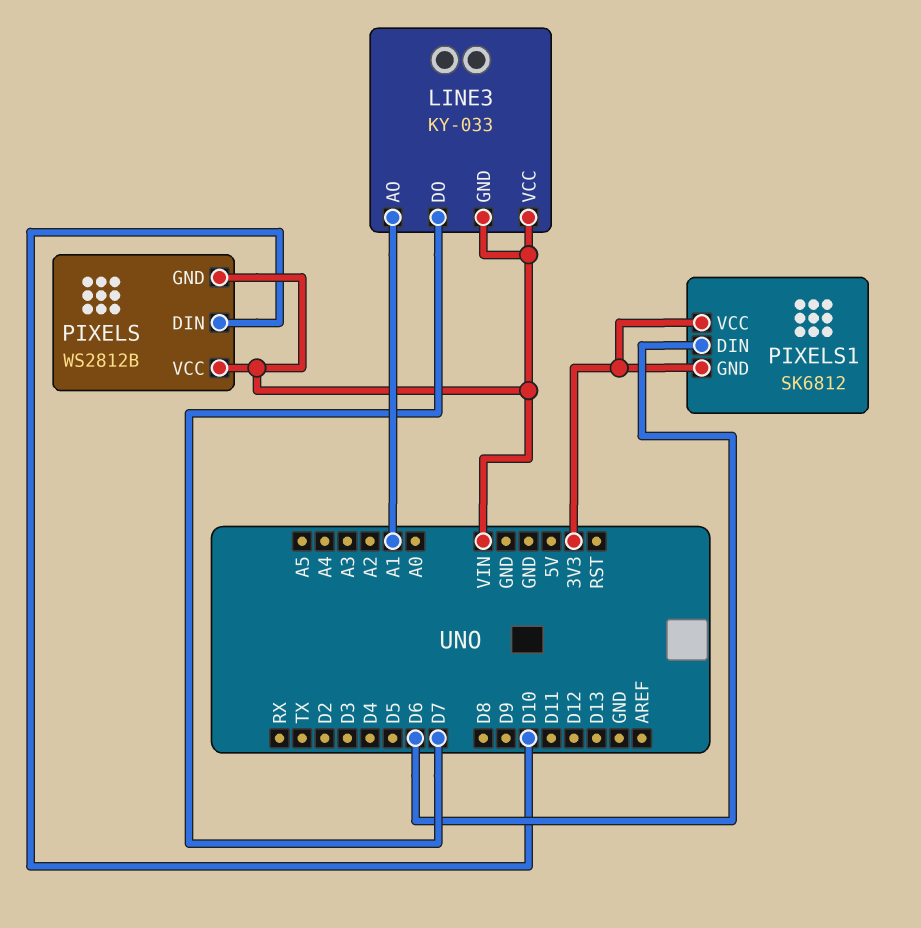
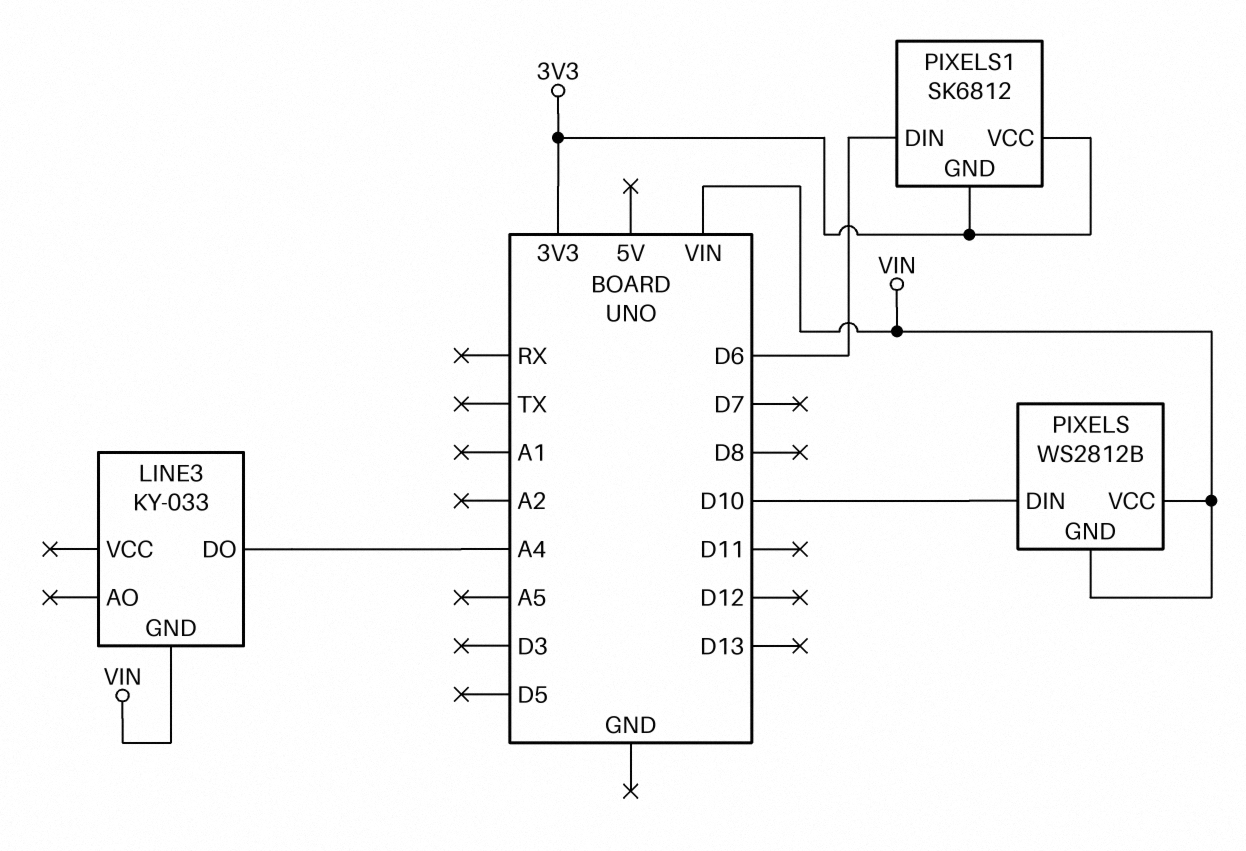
LINE3 pin AO: A1 -> none
LINE3 pin DO: D7 -> A4
LINE3 pin VCC: VIN -> none

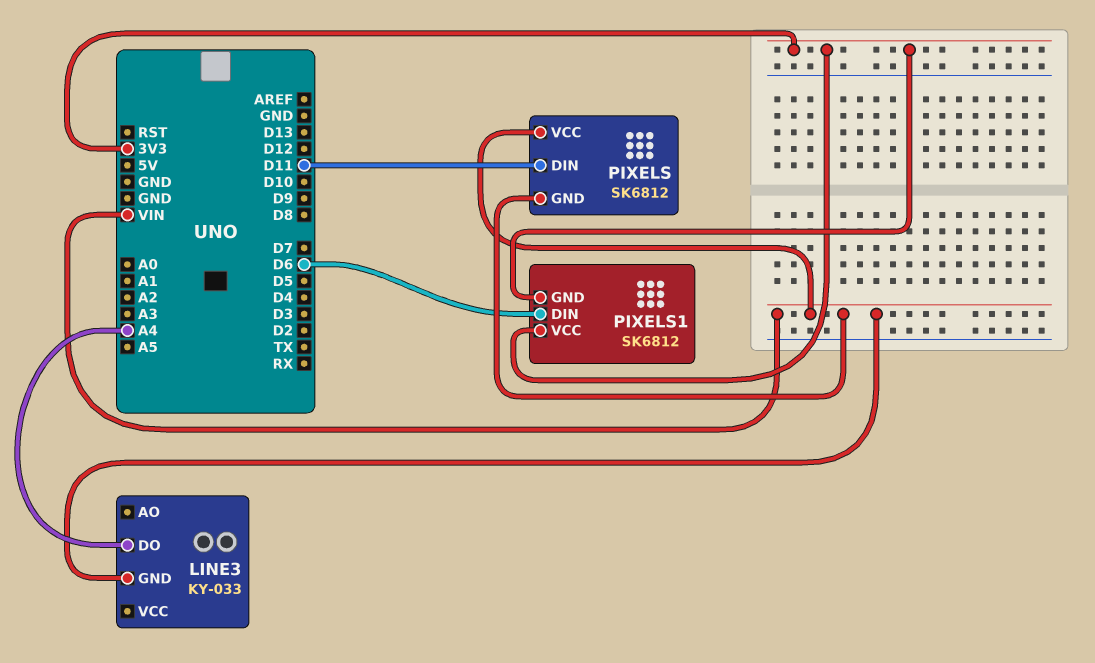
PIXELS: WS2812B -> SK6812
PIXELS pin DIN: D10 -> D11

